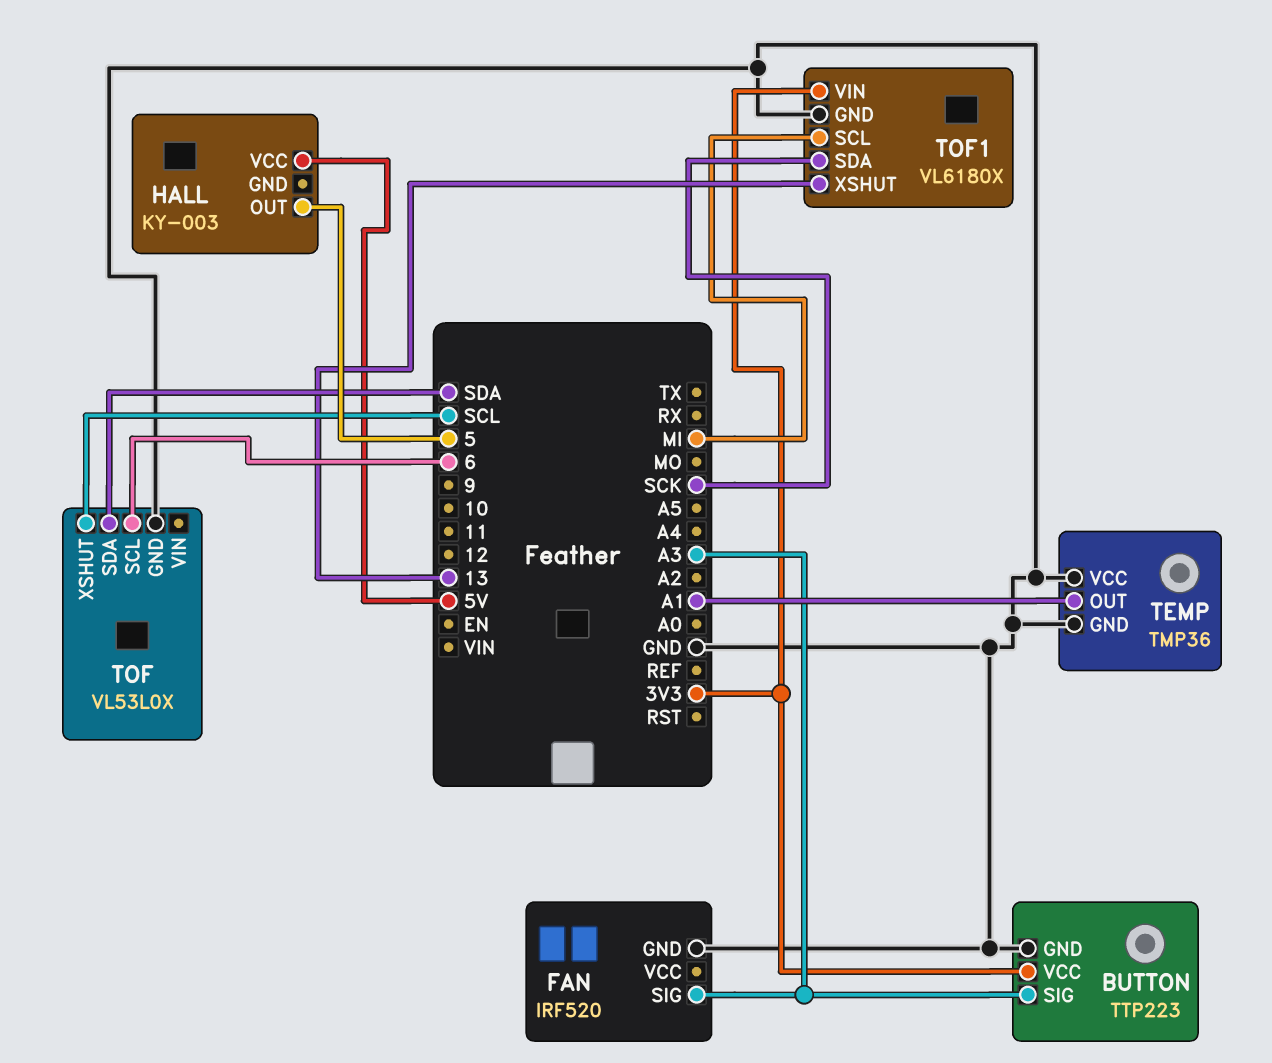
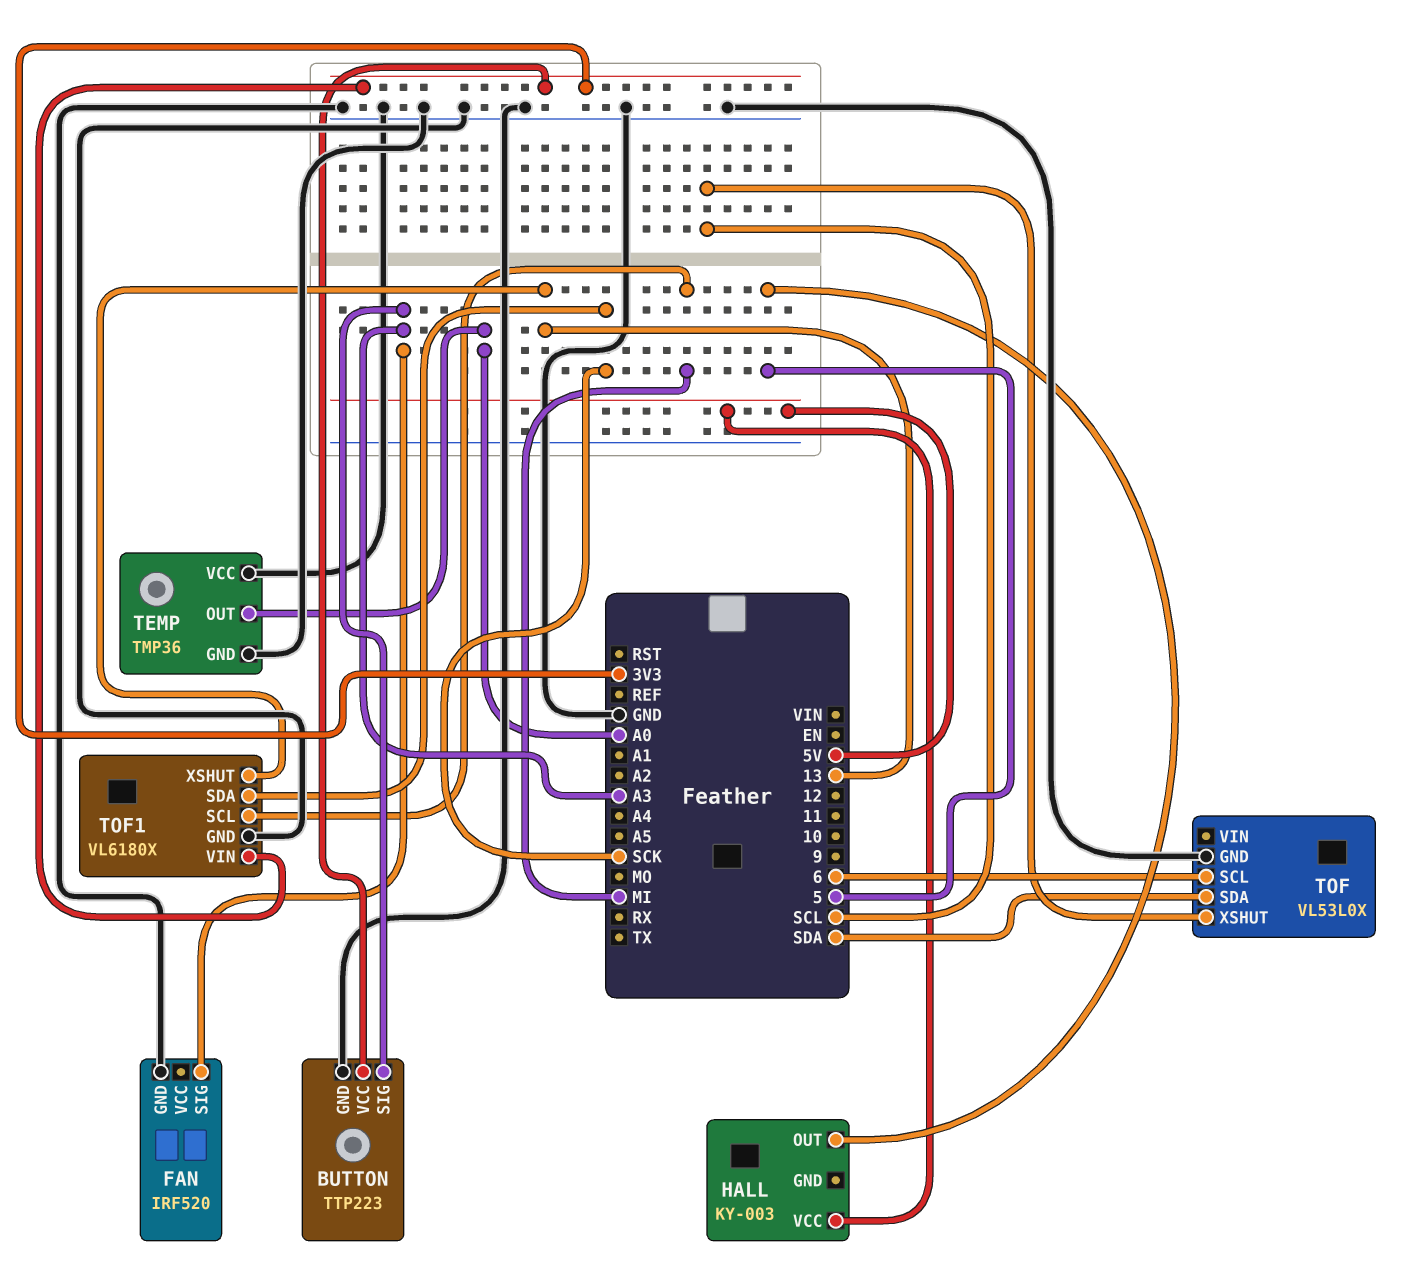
TEMP pin OUT: A1 -> A0

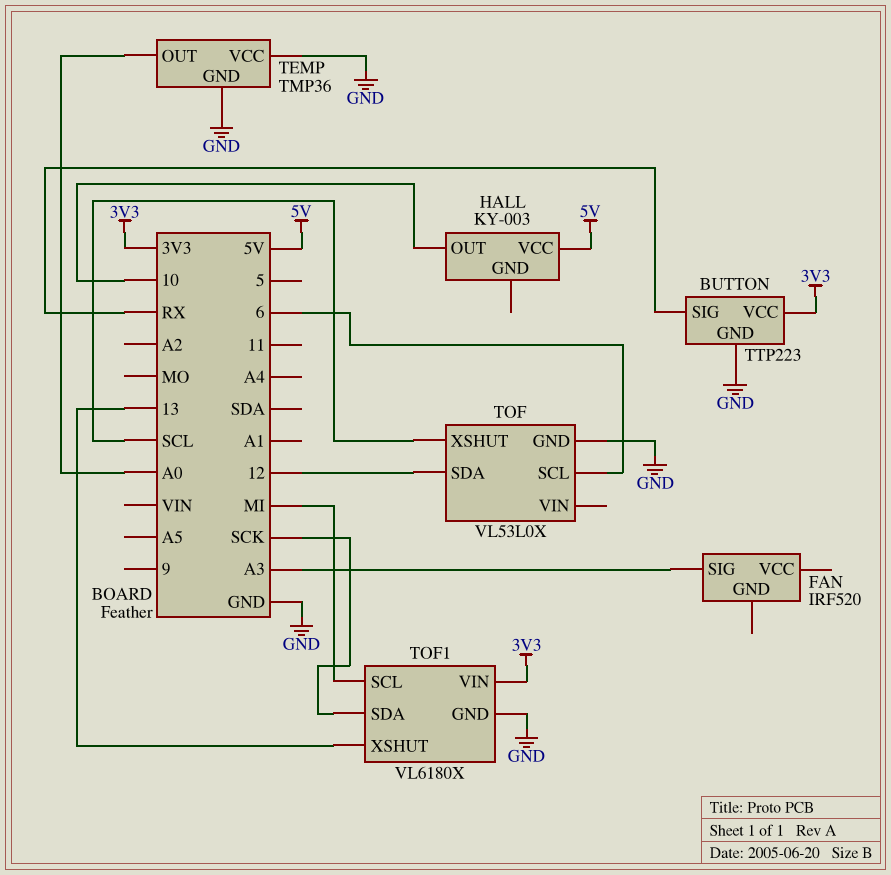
BUTTON pin SIG: A3 -> RX
FAN pin GND: GND -> none
HALL pin OUT: 5 -> 10
TOF pin SDA: SDA -> 12

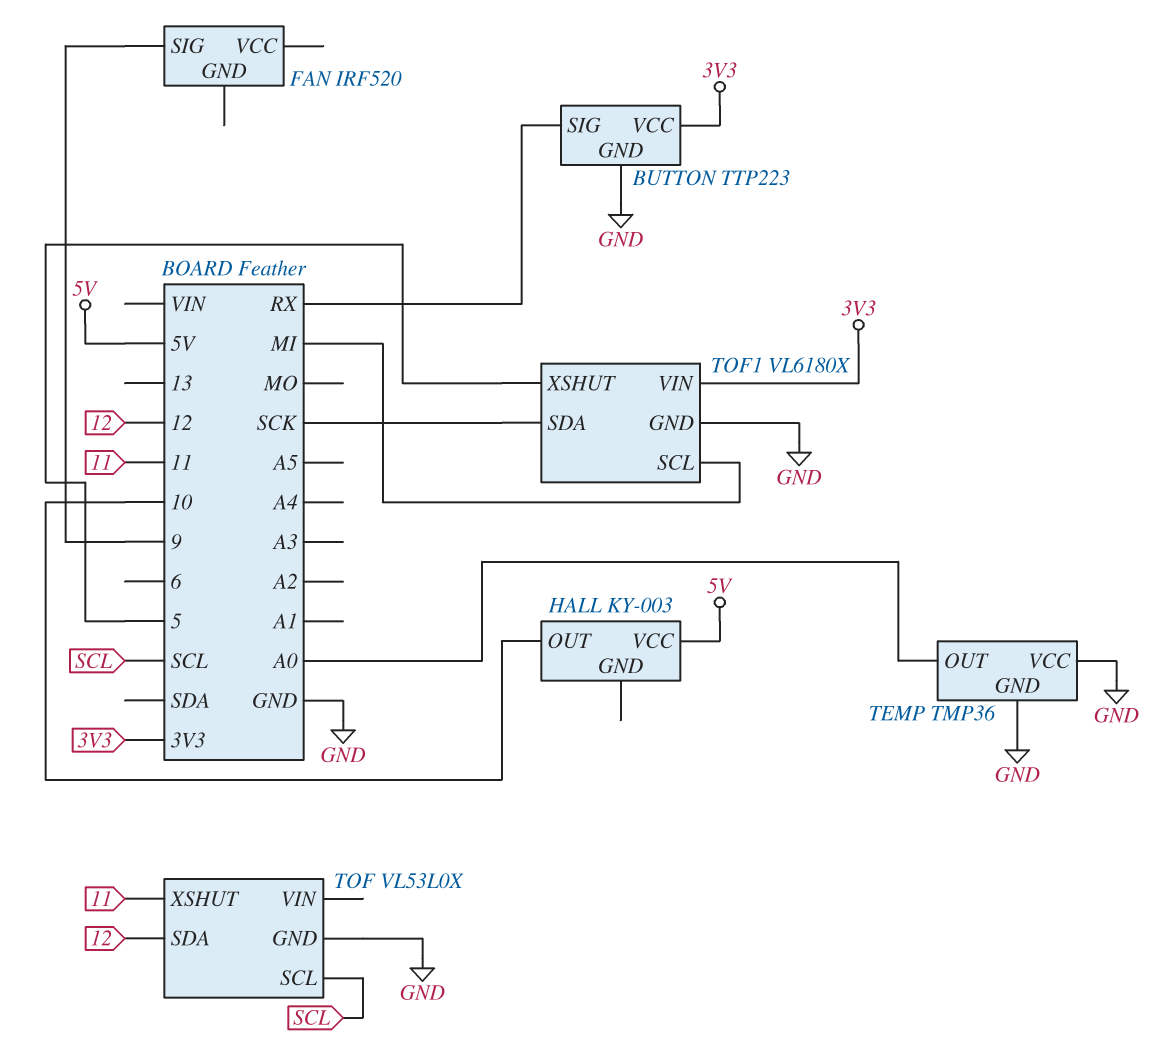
FAN pin SIG: A3 -> 9
TOF pin SCL: 6 -> SCL
TOF pin XSHUT: SCL -> 11
TOF1 pin XSHUT: 13 -> 5

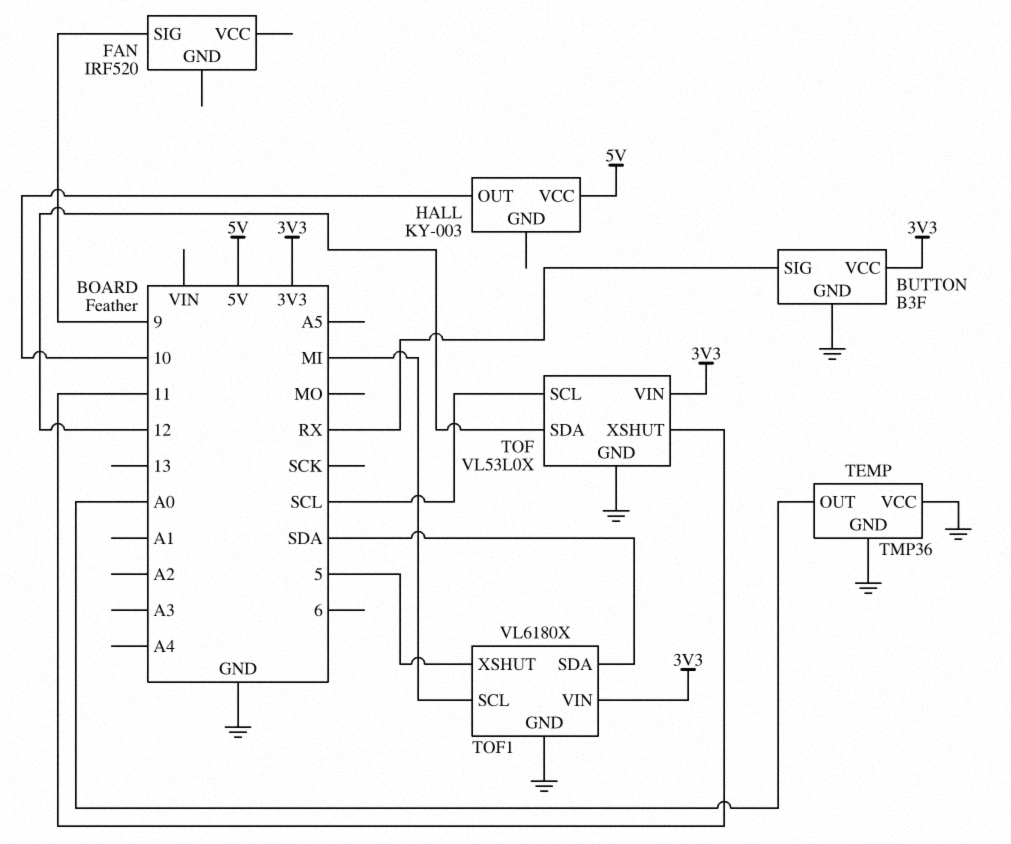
BUTTON: TTP223 -> B3F
TOF pin VIN: none -> 3V3
TOF1 pin SDA: SCK -> SDA

